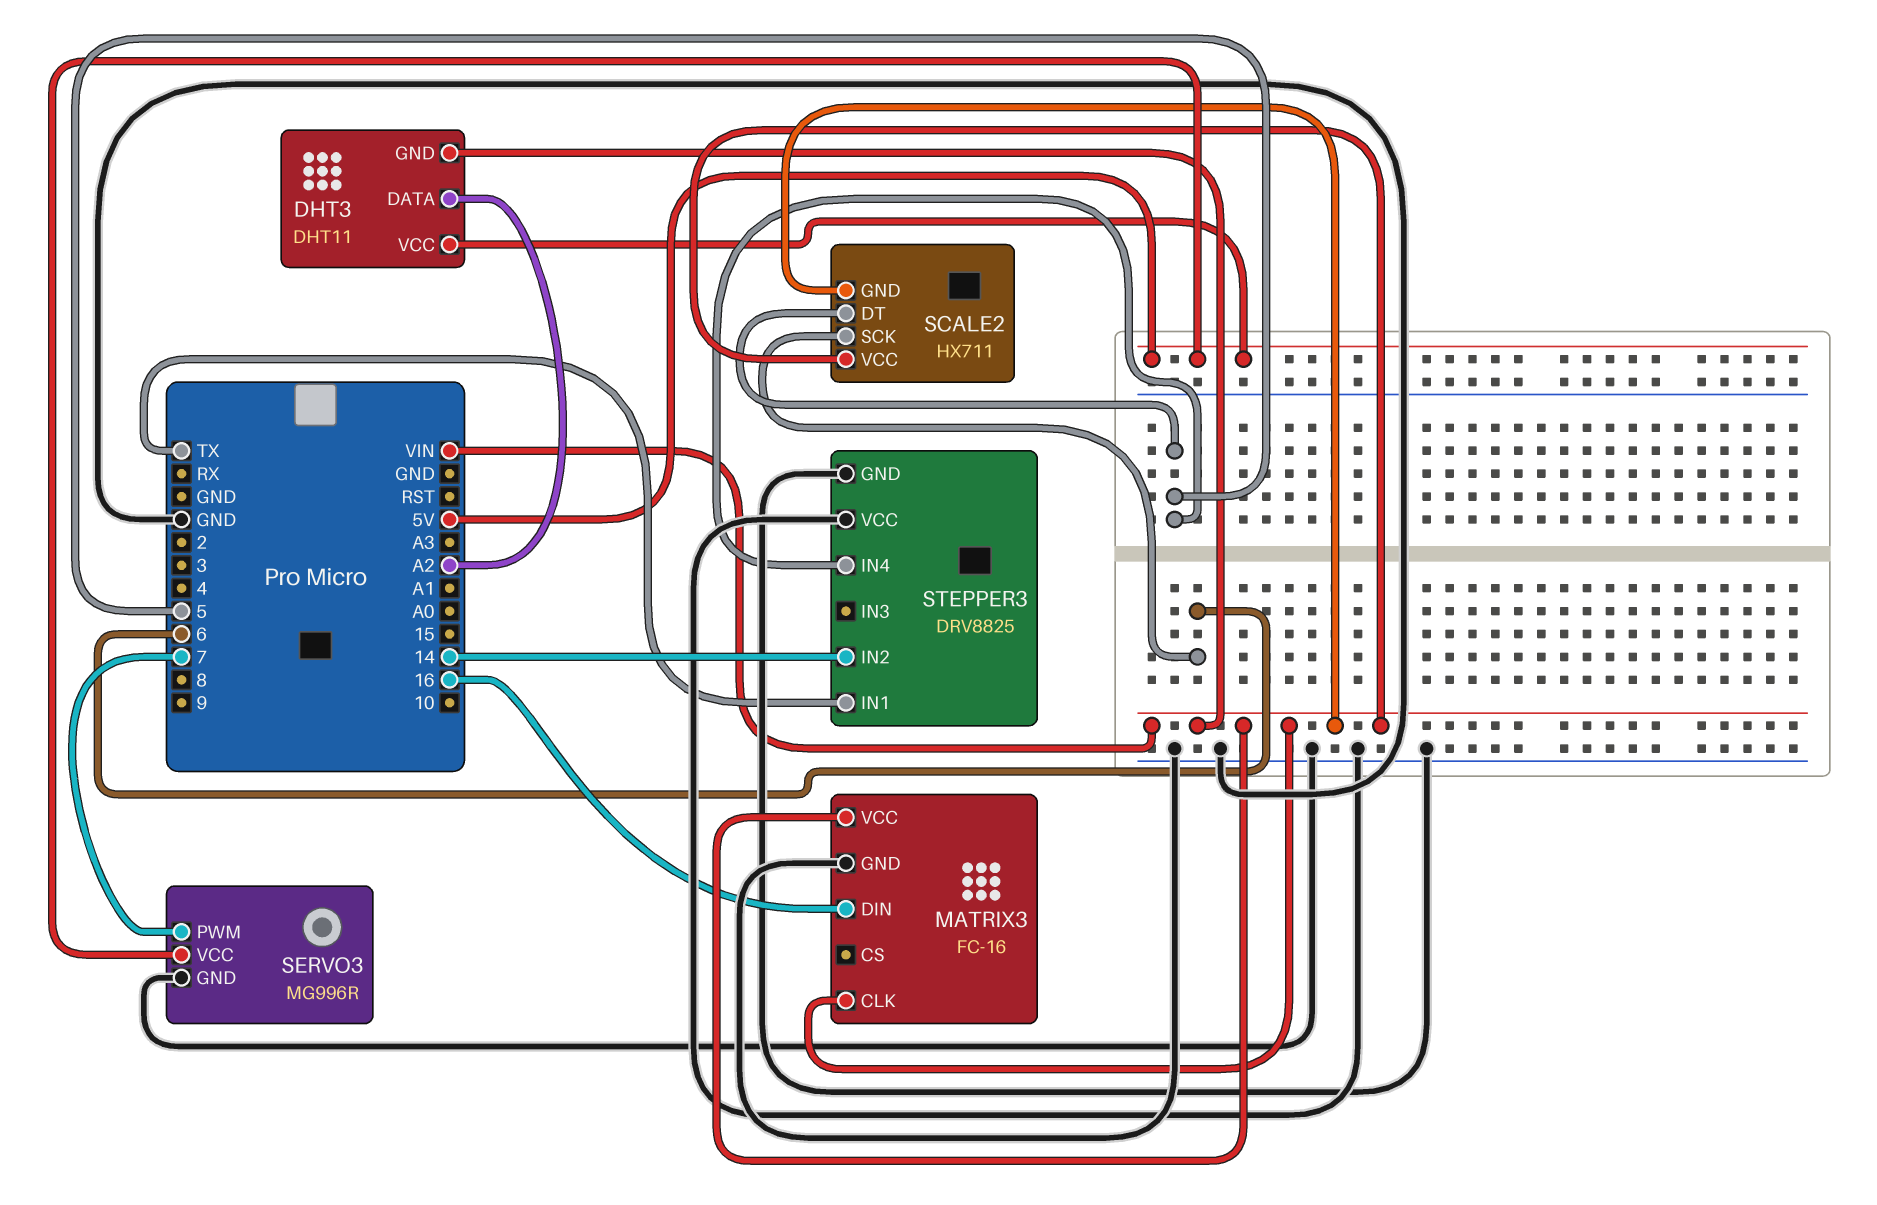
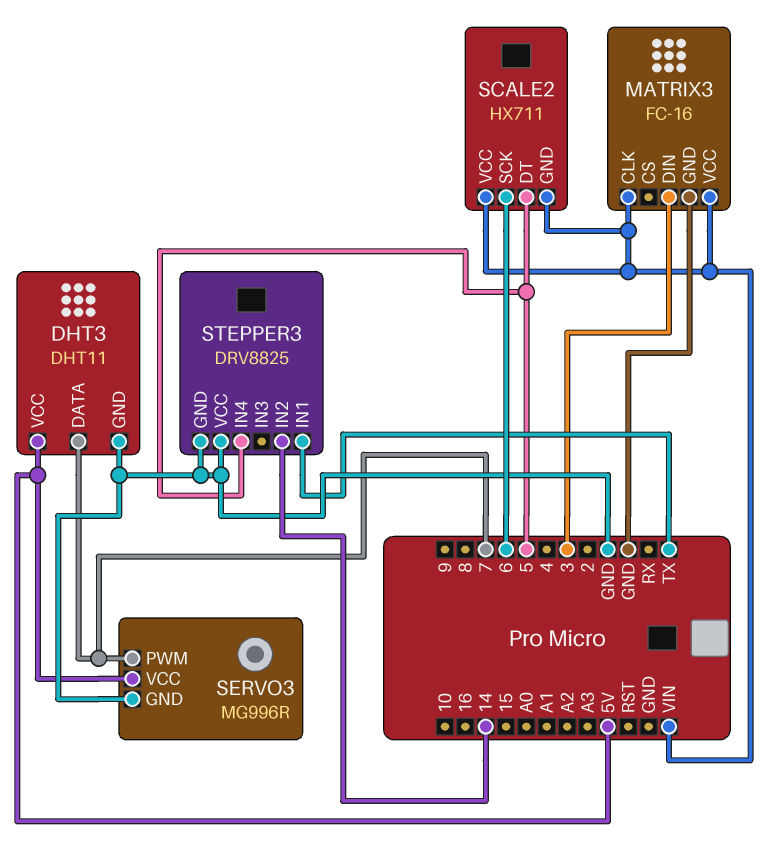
DHT3 pin DATA: A2 -> 7
DHT3 pin GND: VIN -> GND
MATRIX3 pin DIN: 16 -> 3

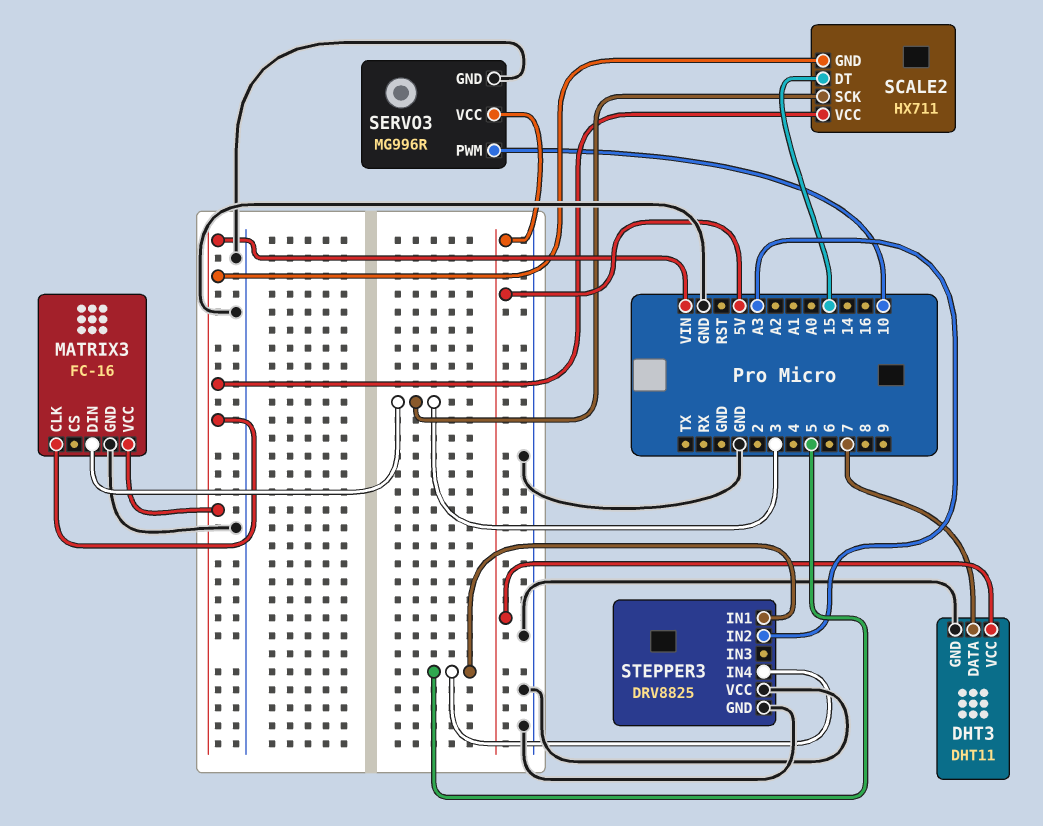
SCALE2 pin DT: 5 -> 15
SCALE2 pin SCK: 6 -> 3
SERVO3 pin PWM: 7 -> 10
STEPPER3 pin IN1: TX -> 5
STEPPER3 pin IN2: 14 -> A3

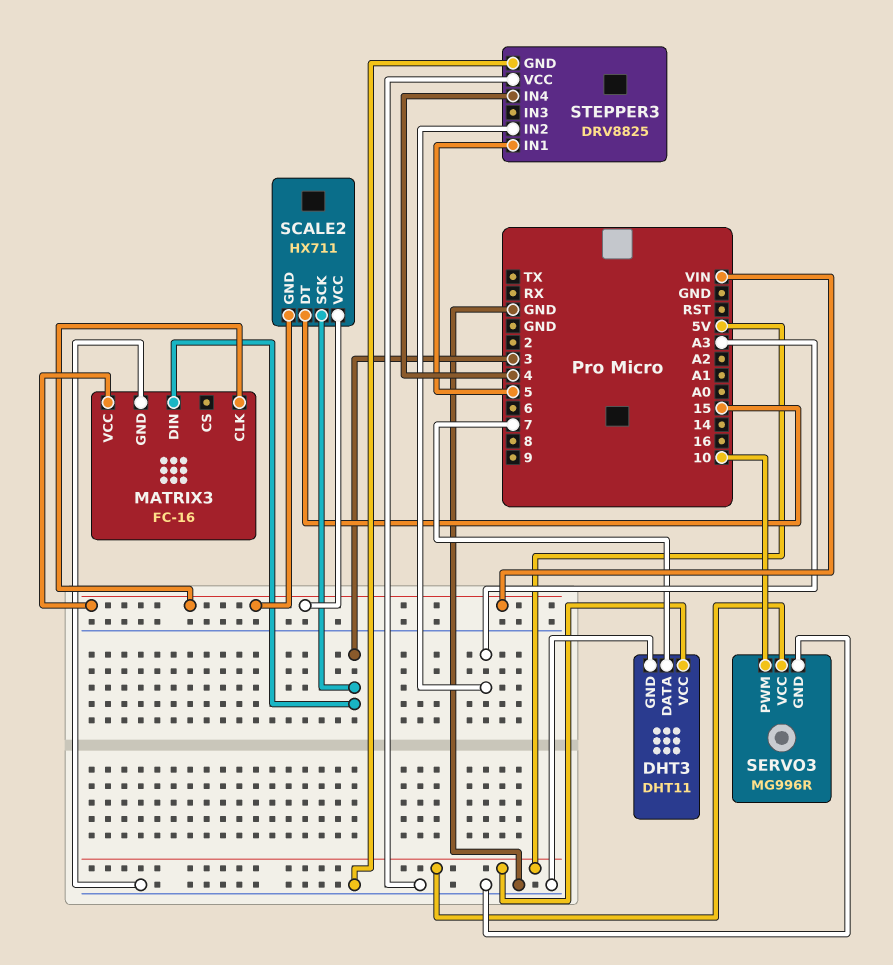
STEPPER3 pin IN4: 5 -> 4

